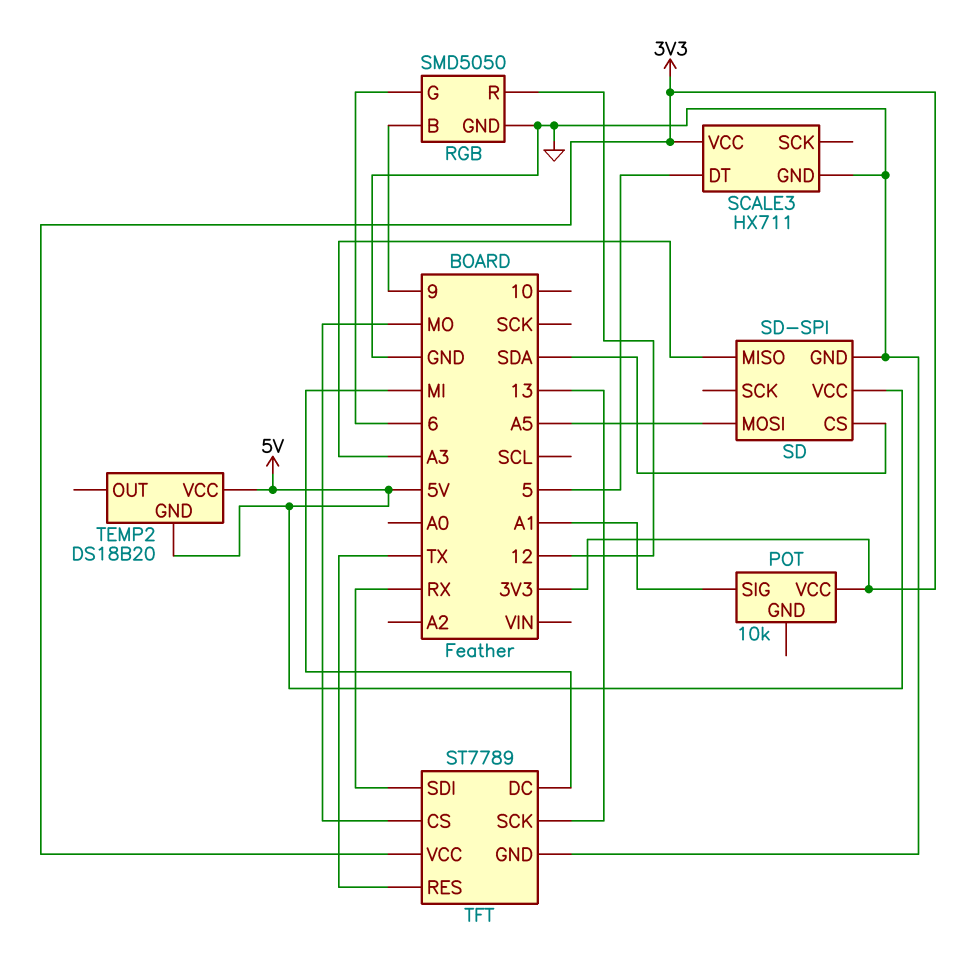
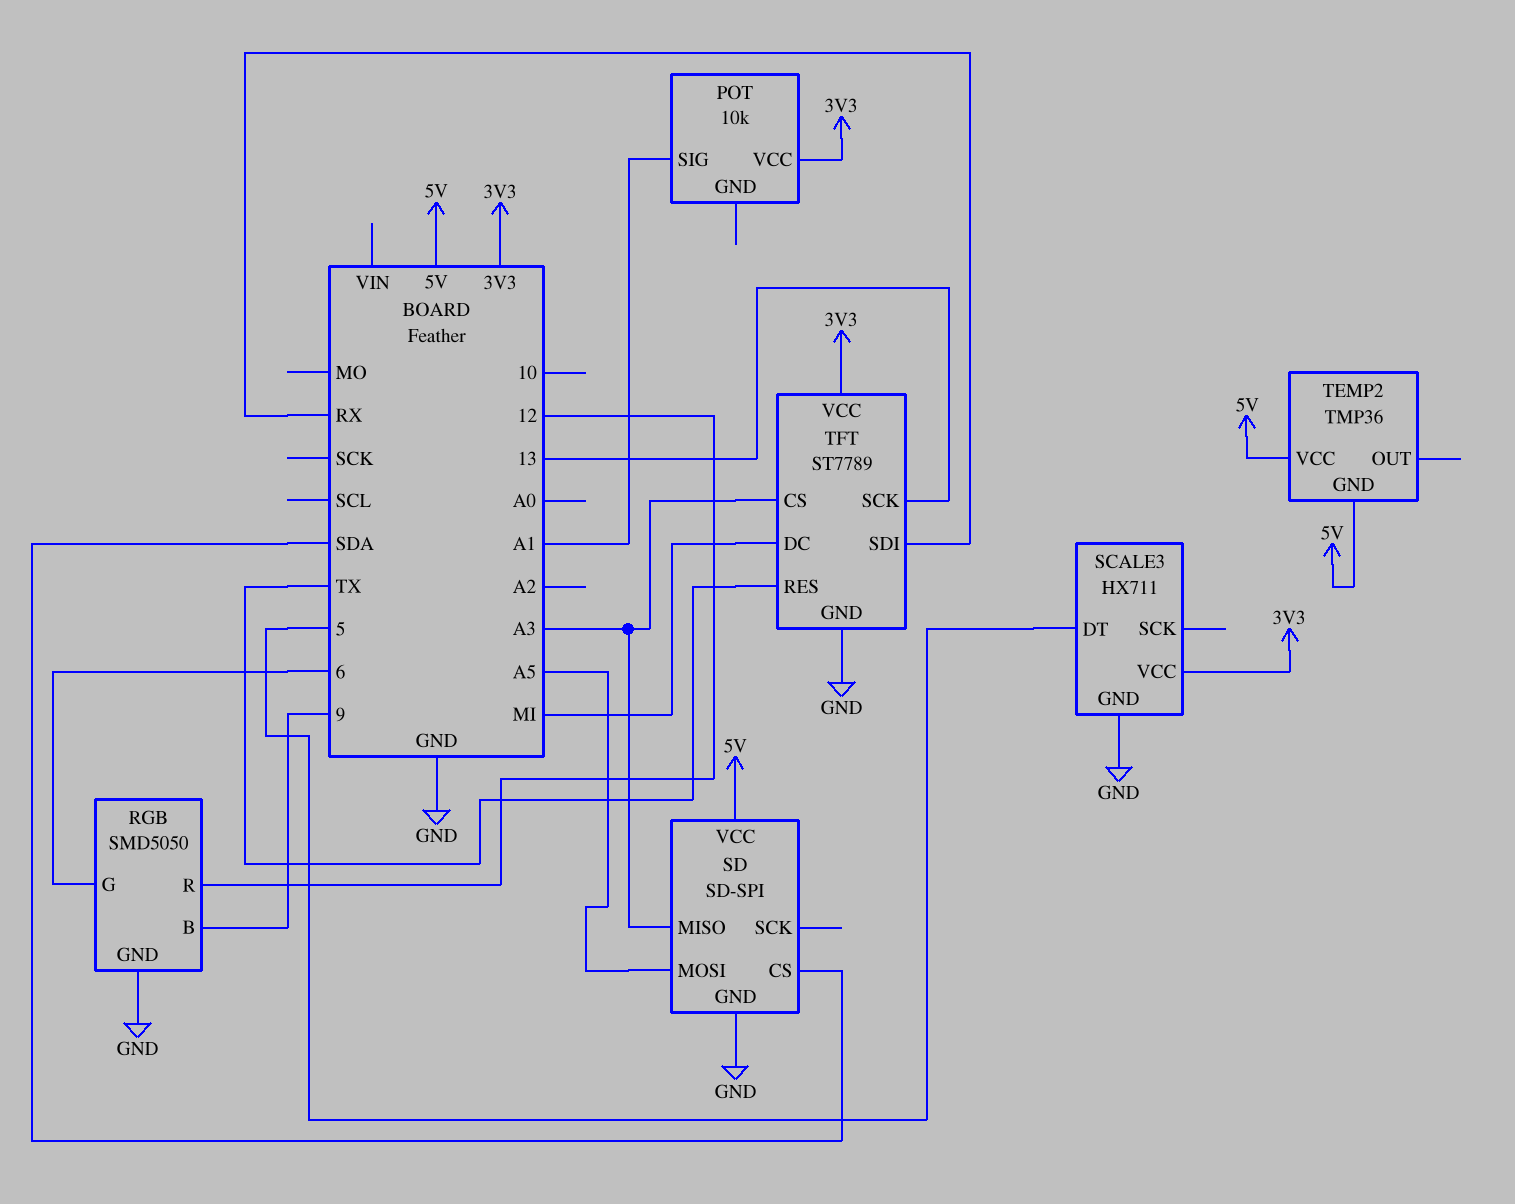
TEMP2: DS18B20 -> TMP36
TFT pin CS: MO -> A3

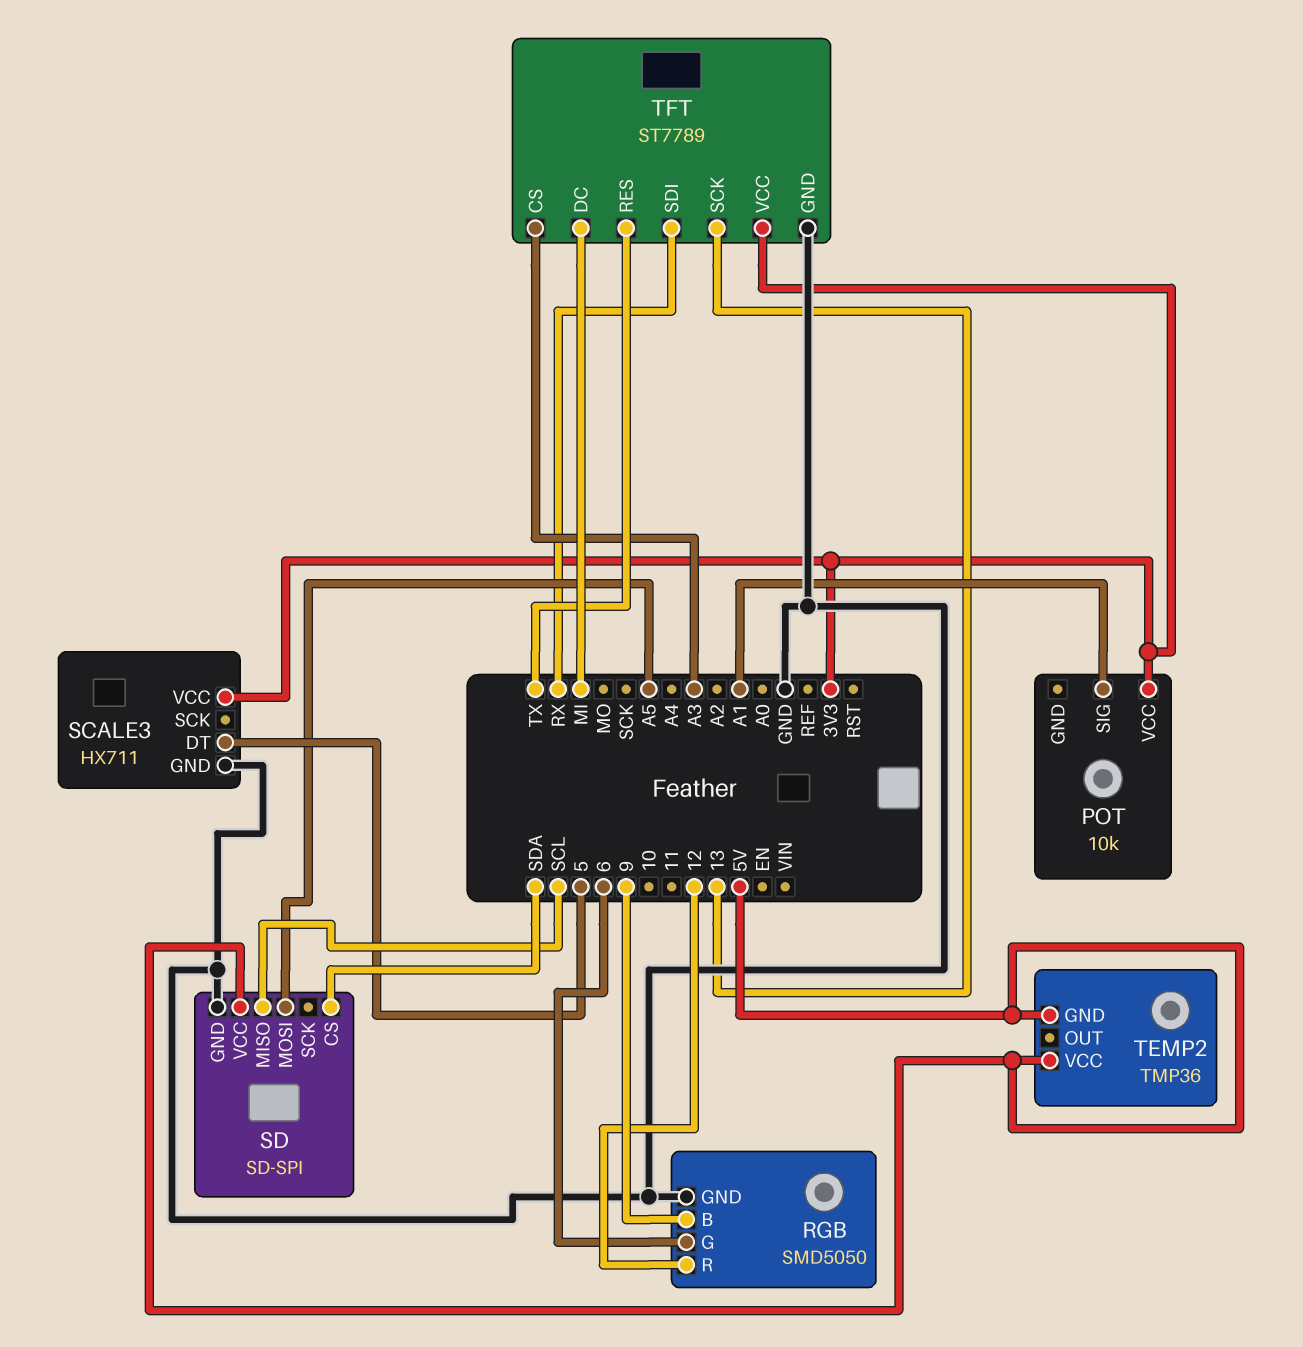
SD pin MISO: A3 -> SCL

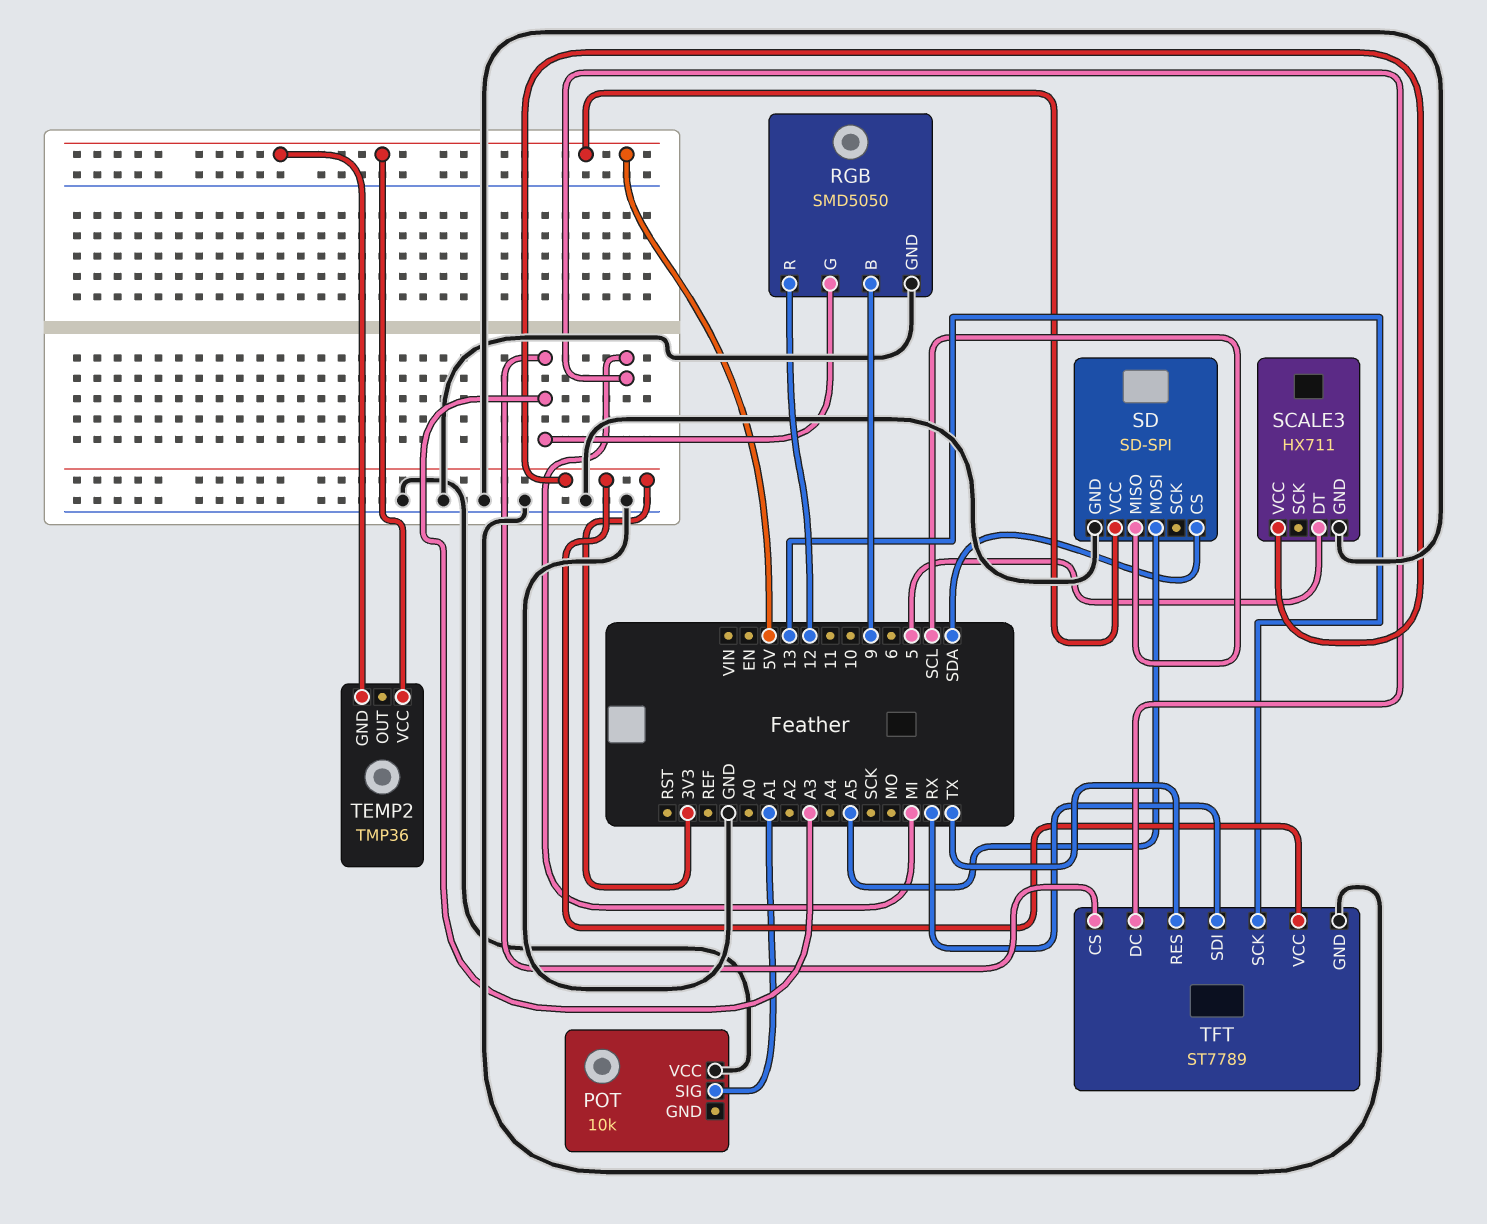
POT pin VCC: 3V3 -> GND
RGB pin G: 6 -> A3

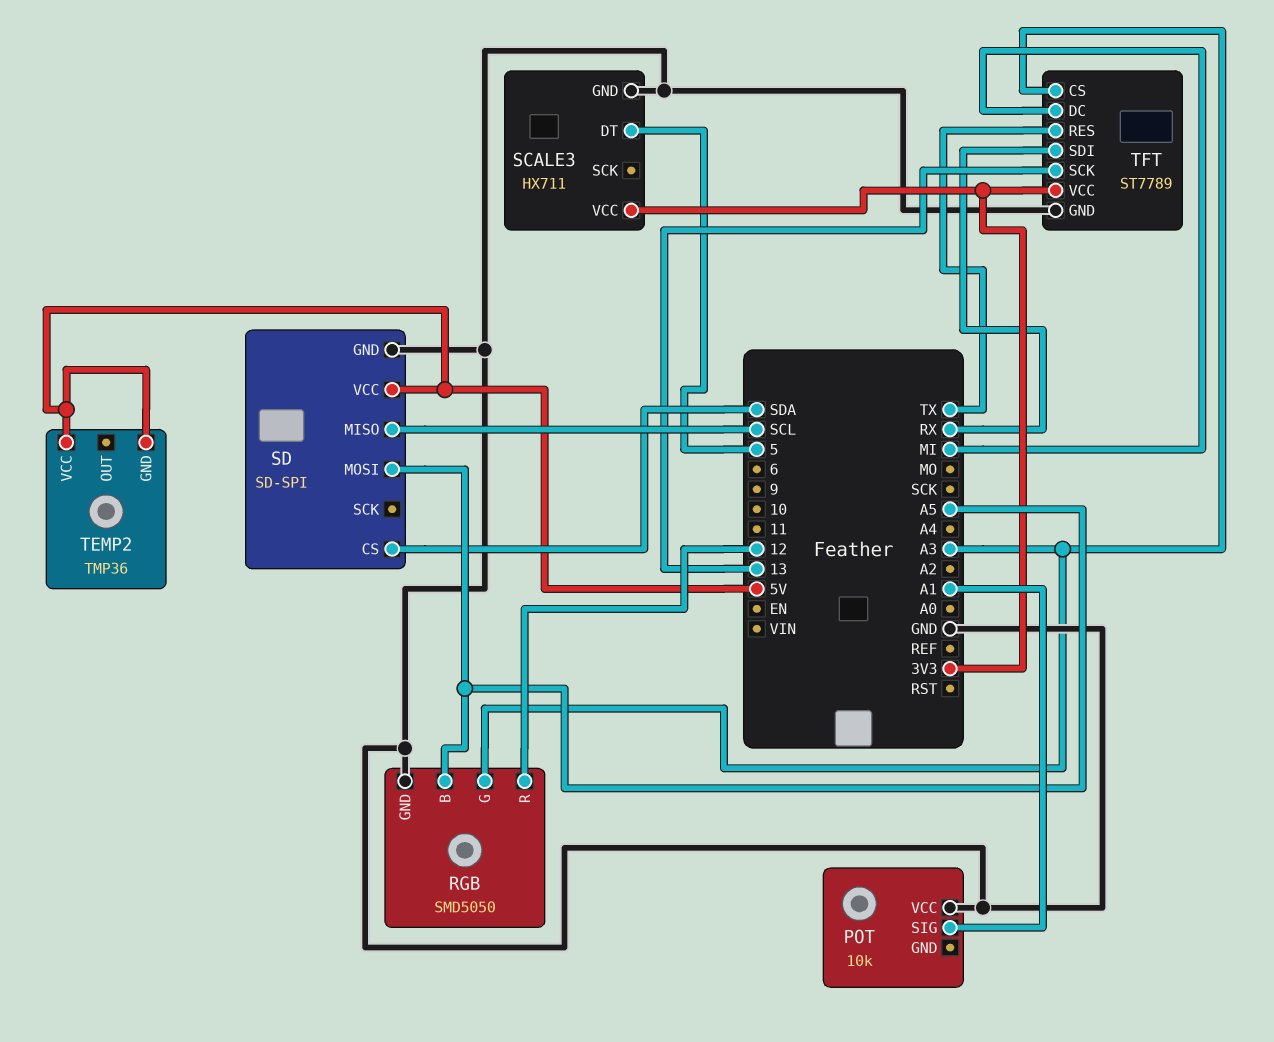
RGB pin B: 9 -> A5

